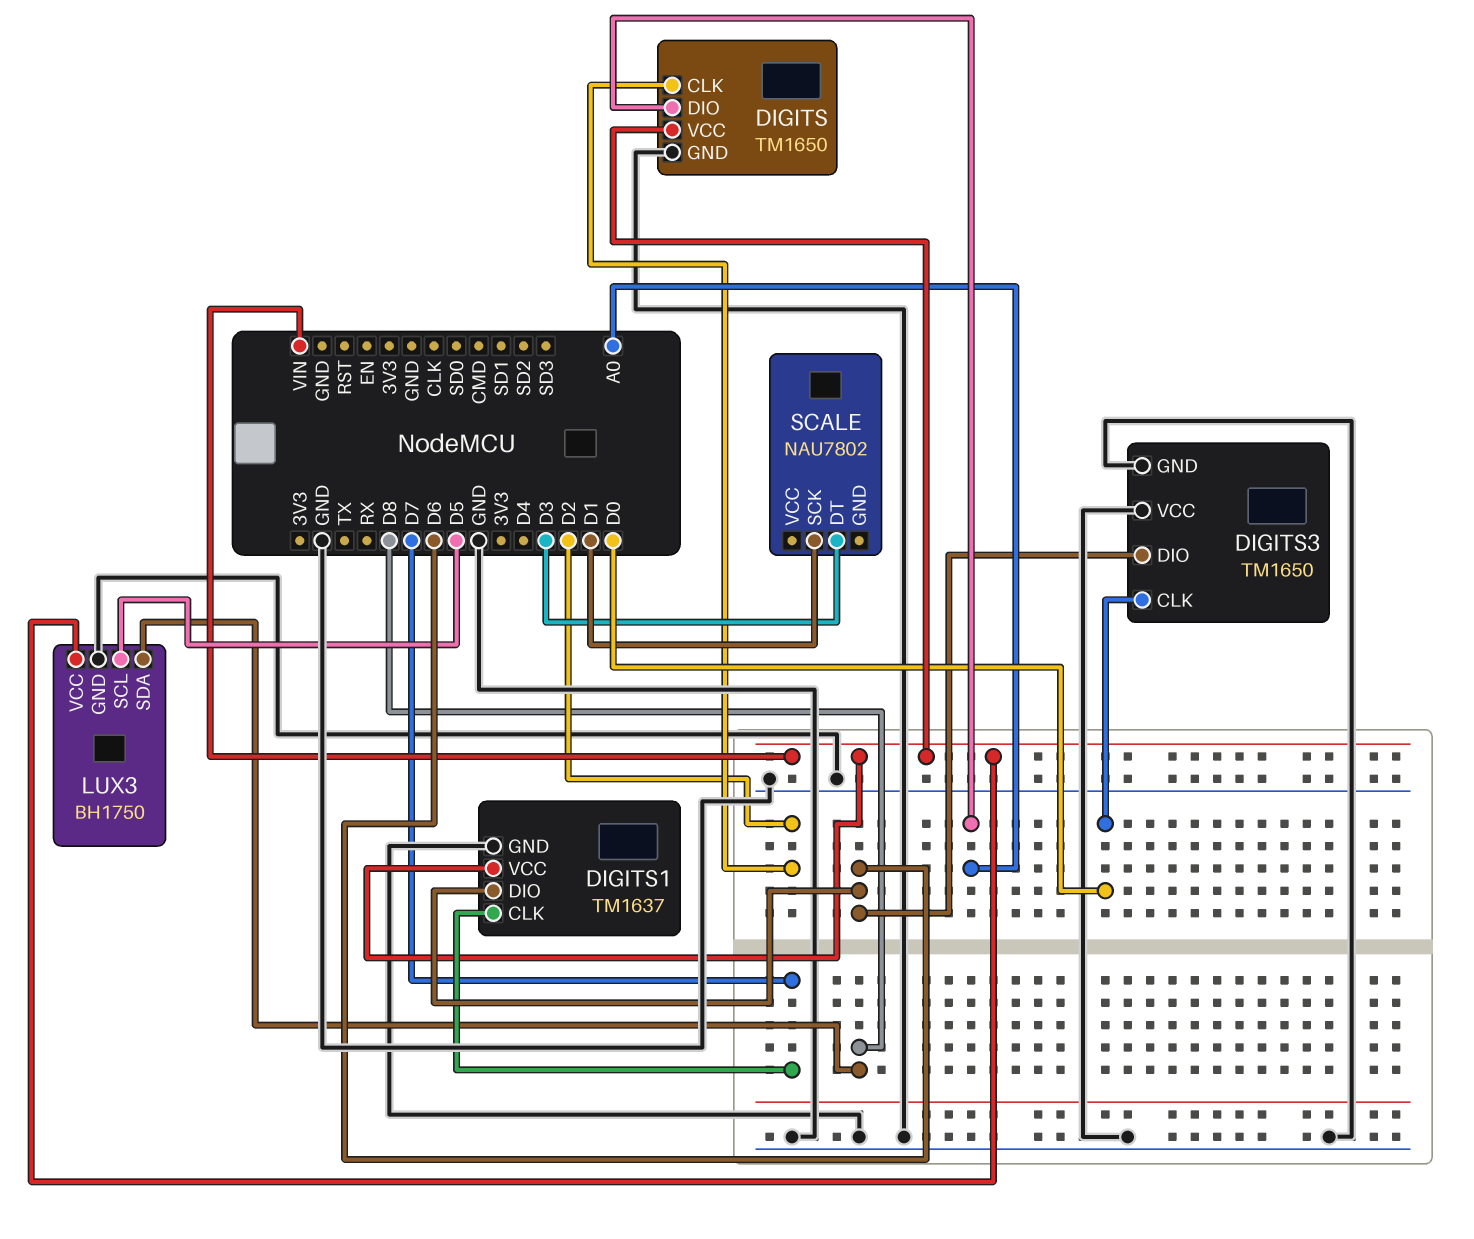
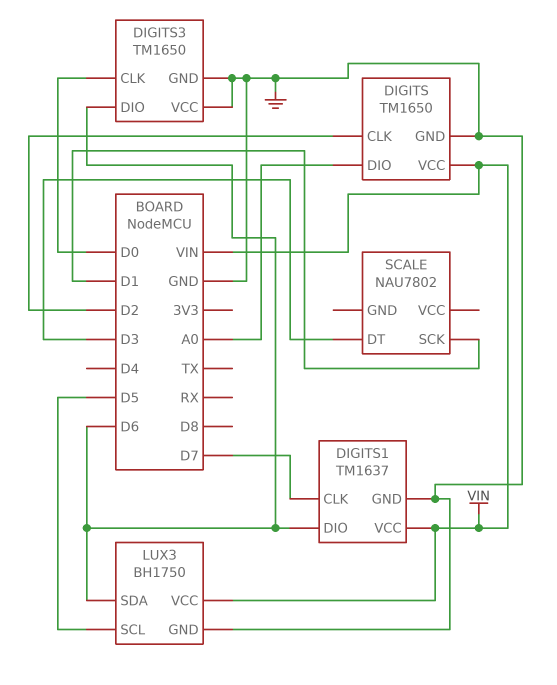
LUX3 pin SDA: D8 -> D6

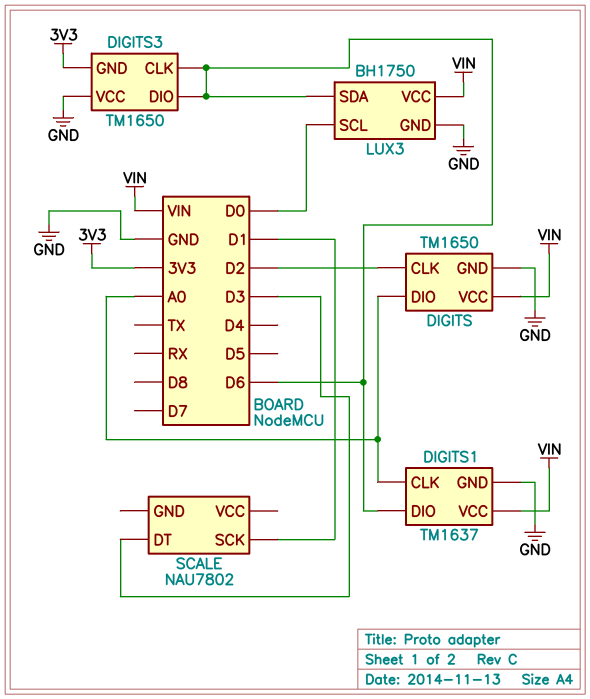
DIGITS1 pin CLK: D7 -> A0
DIGITS3 pin CLK: D0 -> D6
DIGITS3 pin GND: GND -> 3V3
LUX3 pin SCL: D5 -> D0

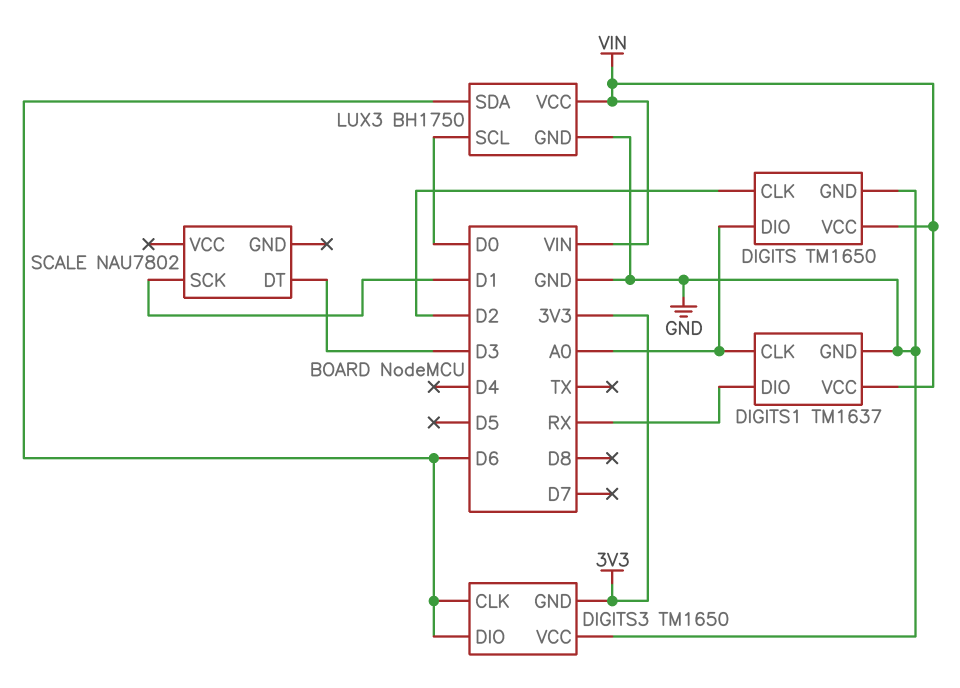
DIGITS1 pin DIO: D6 -> RX

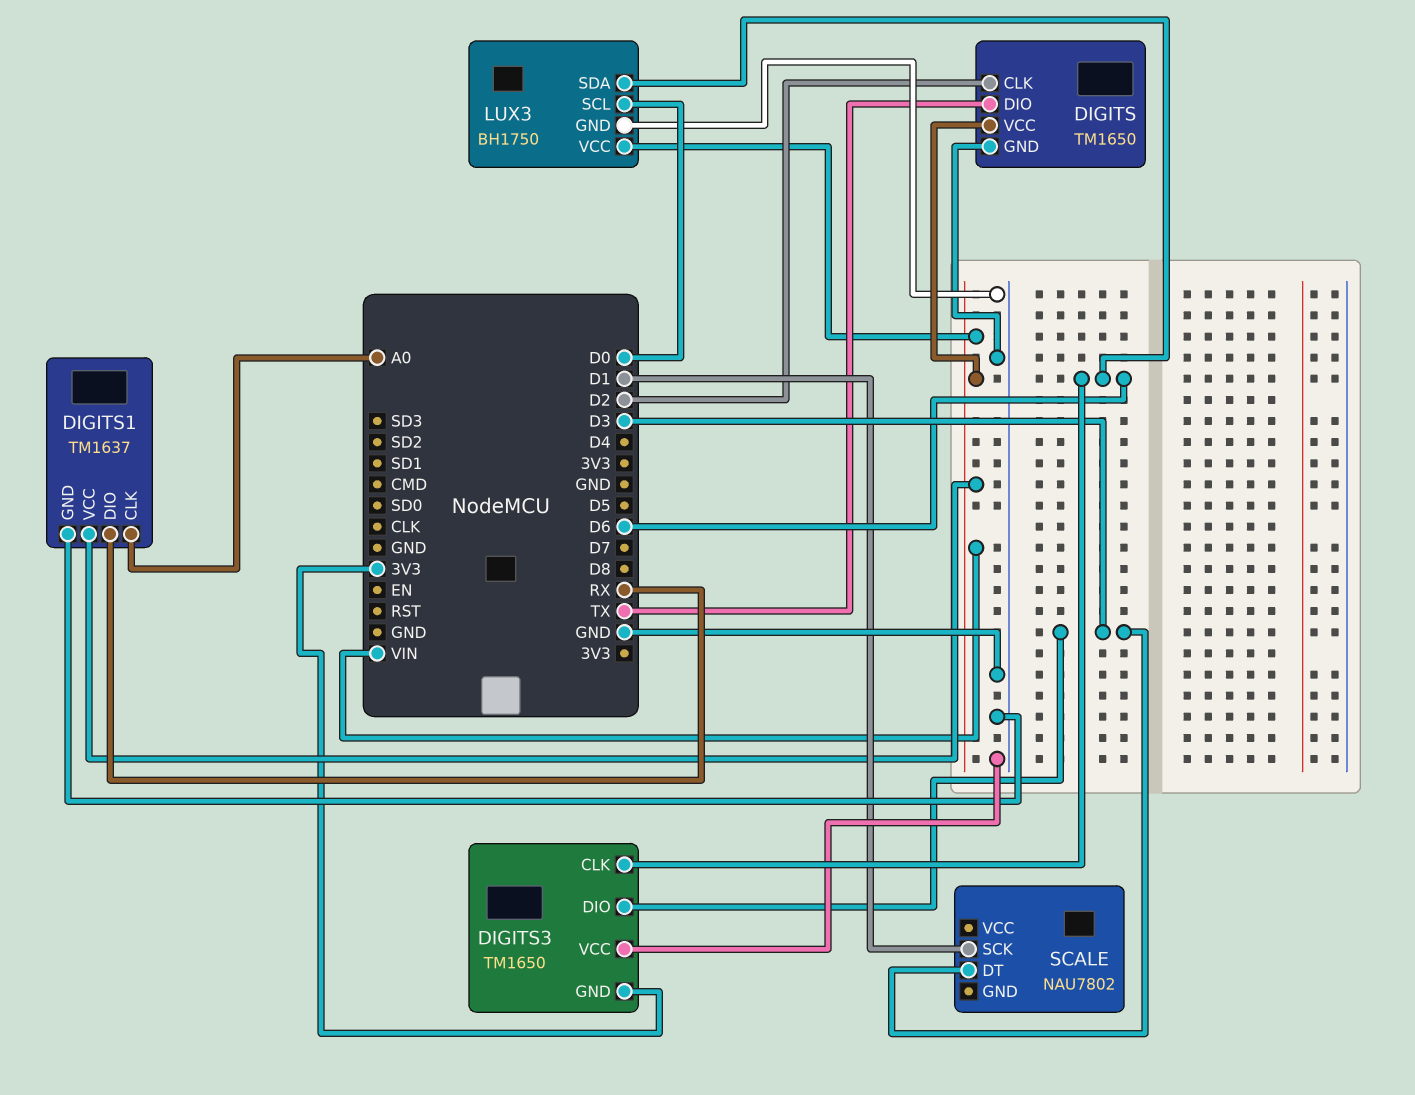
DIGITS pin DIO: A0 -> TX
DIGITS3 pin DIO: D6 -> D3

